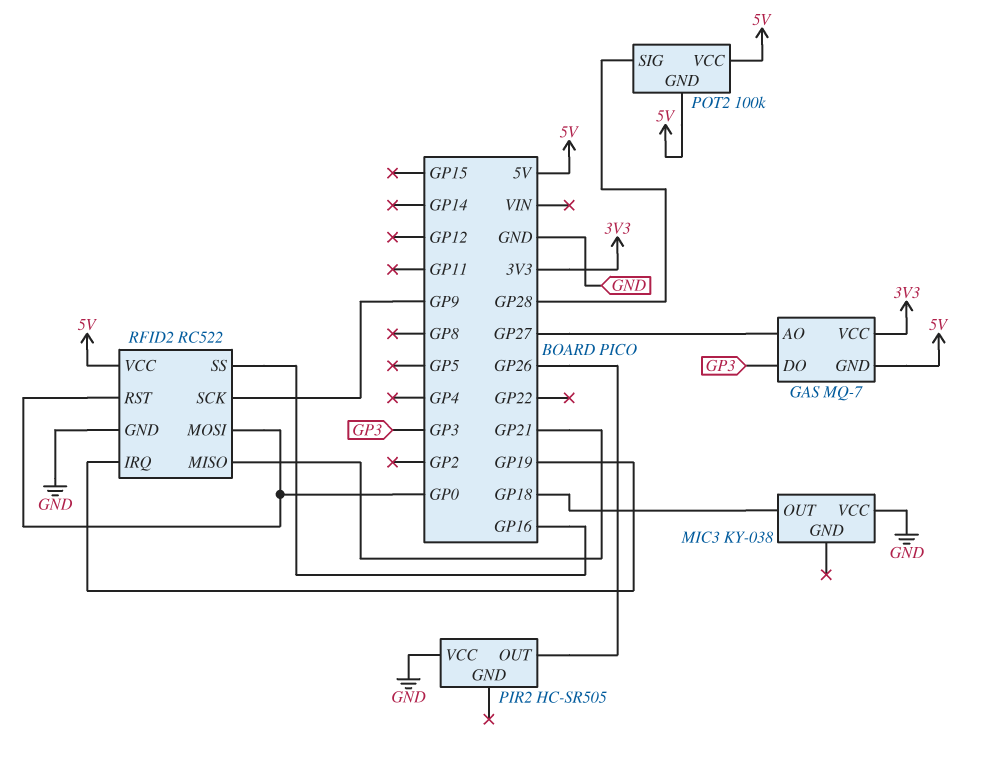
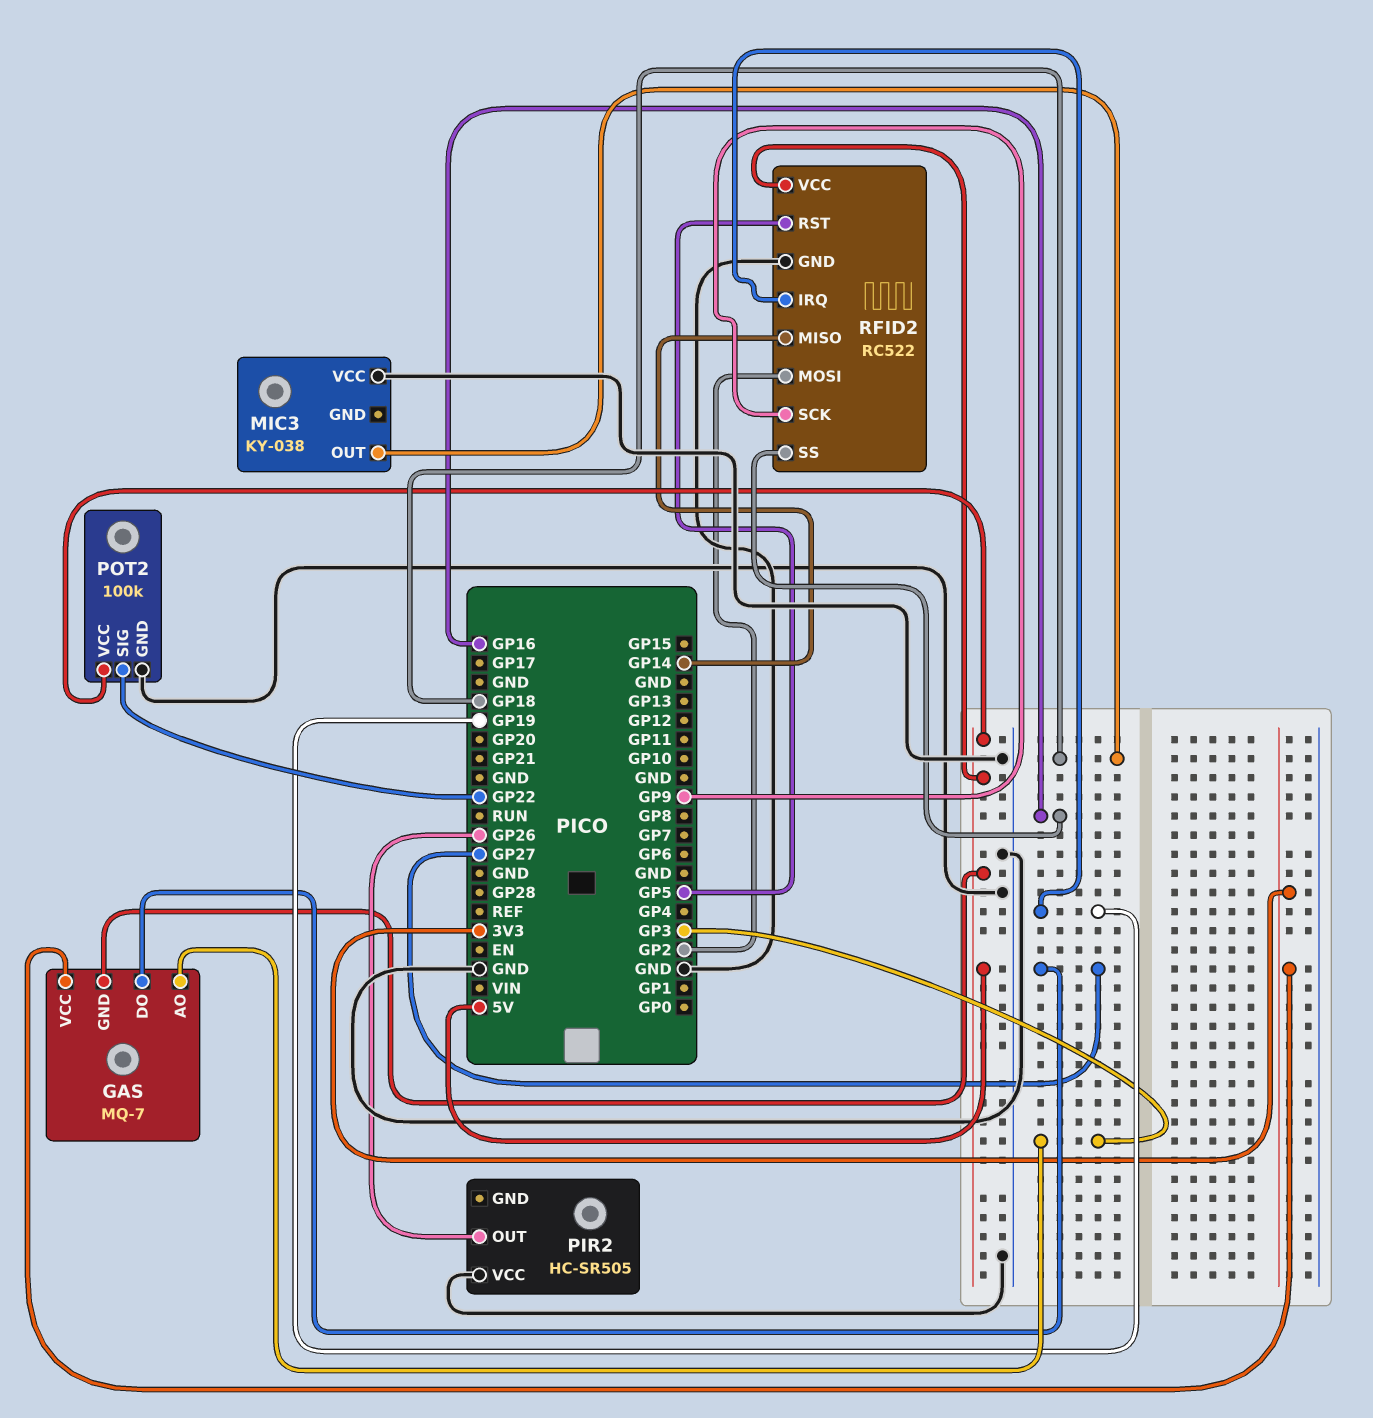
GAS pin AO: GP27 -> GP3
GAS pin DO: GP3 -> GP27
POT2 pin GND: 5V -> GND
POT2 pin SIG: GP28 -> GP22
RFID2 pin MISO: GP21 -> GP14
RFID2 pin MOSI: GP0 -> GP2
RFID2 pin RST: GP0 -> GP5

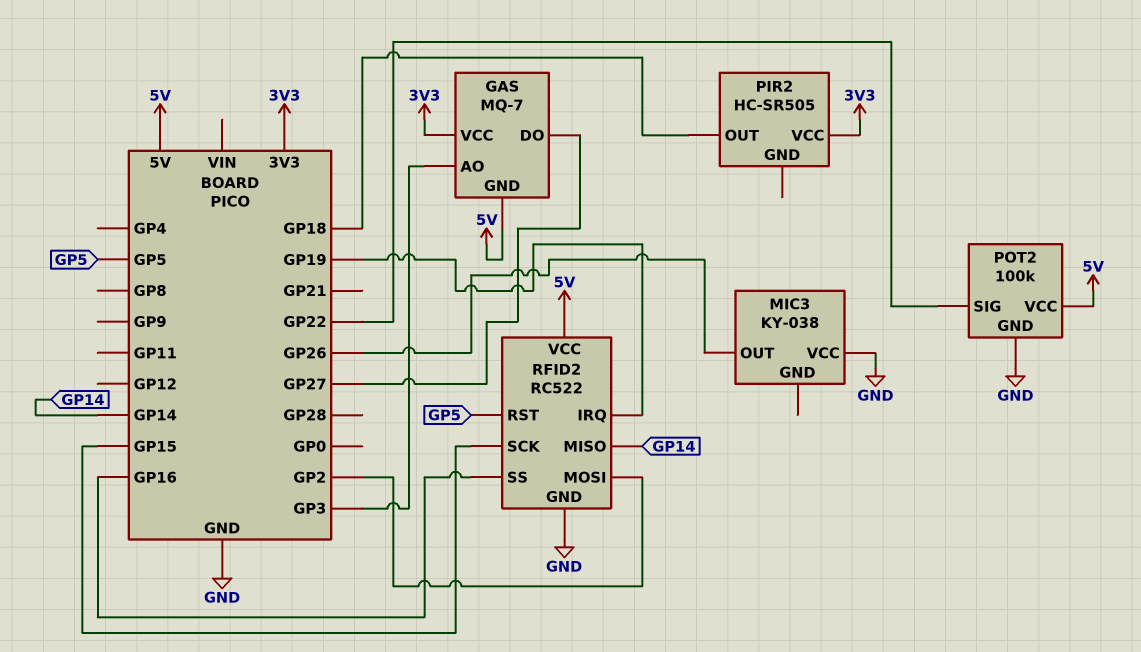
MIC3 pin OUT: GP18 -> GP26
PIR2 pin OUT: GP26 -> GP18
PIR2 pin VCC: GND -> 3V3
RFID2 pin SCK: GP9 -> GP15

